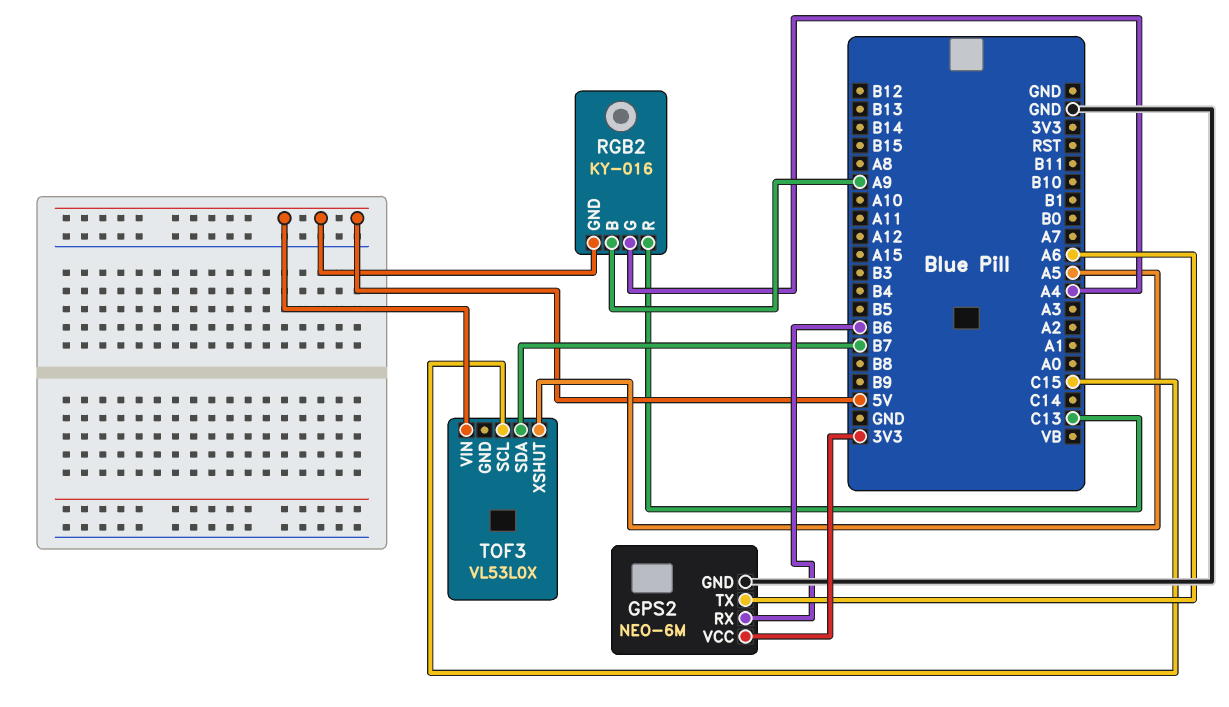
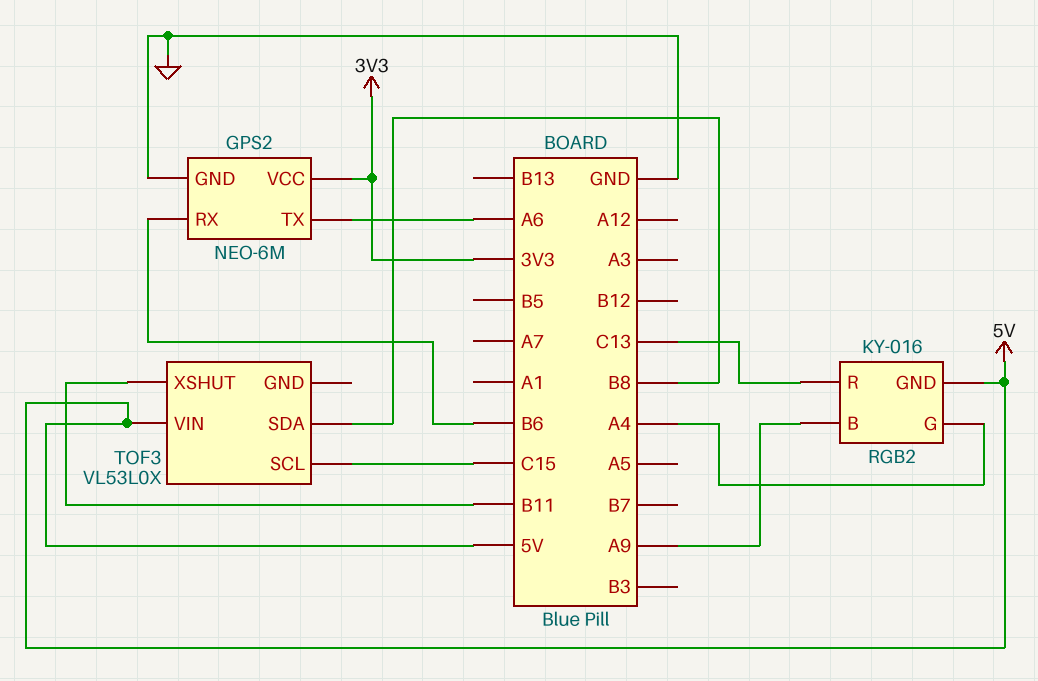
TOF3 pin SDA: B7 -> B8
TOF3 pin XSHUT: A5 -> B11

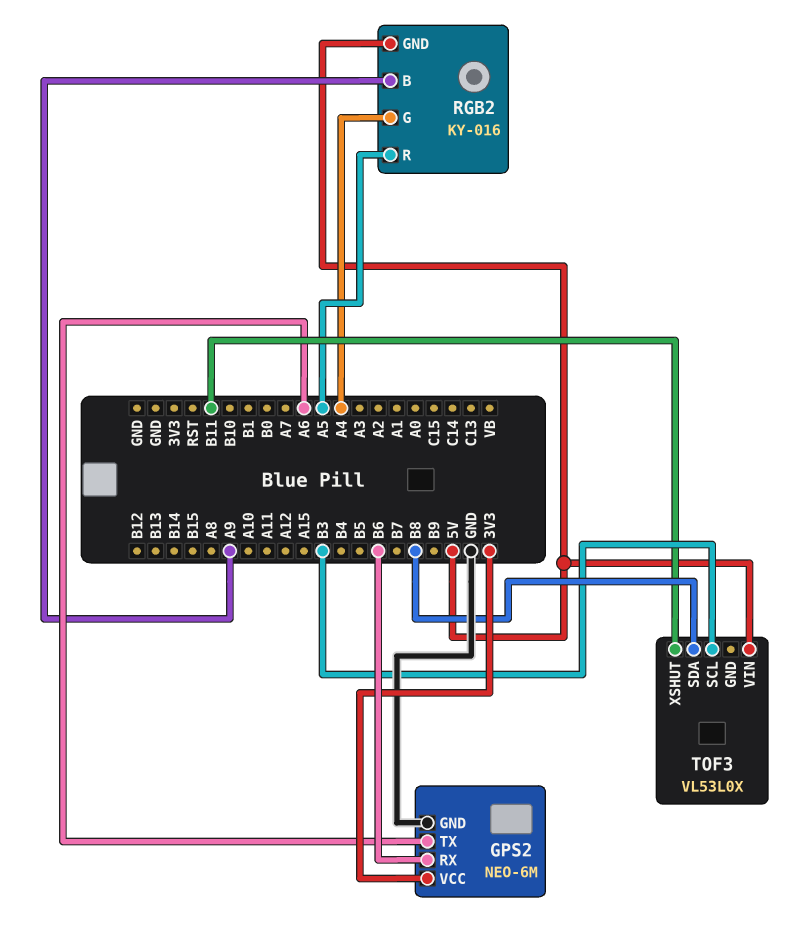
RGB2 pin R: C13 -> A5
TOF3 pin SCL: C15 -> B3

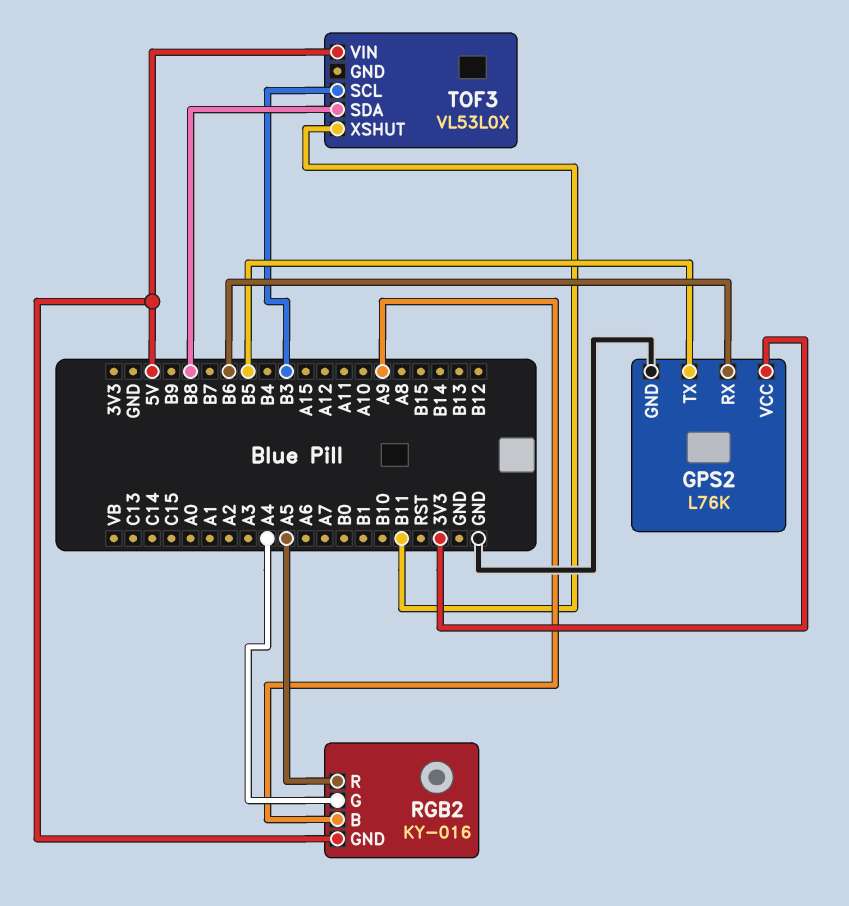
GPS2: NEO-6M -> L76K
GPS2 pin TX: A6 -> B5

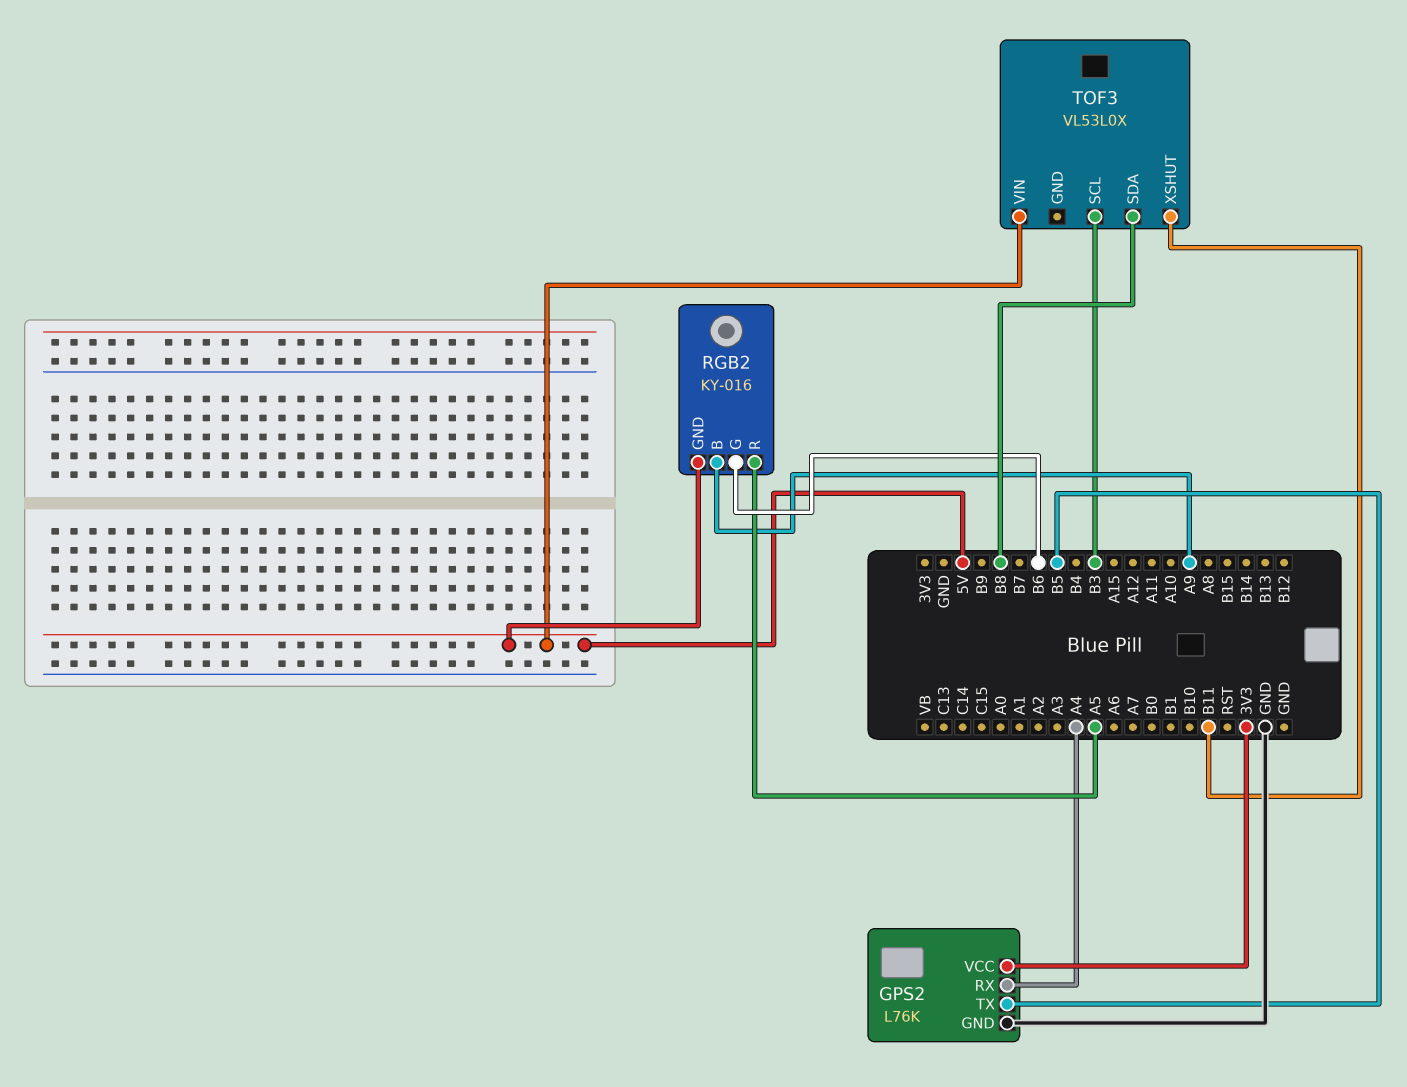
GPS2 pin RX: B6 -> A4
RGB2 pin G: A4 -> B6

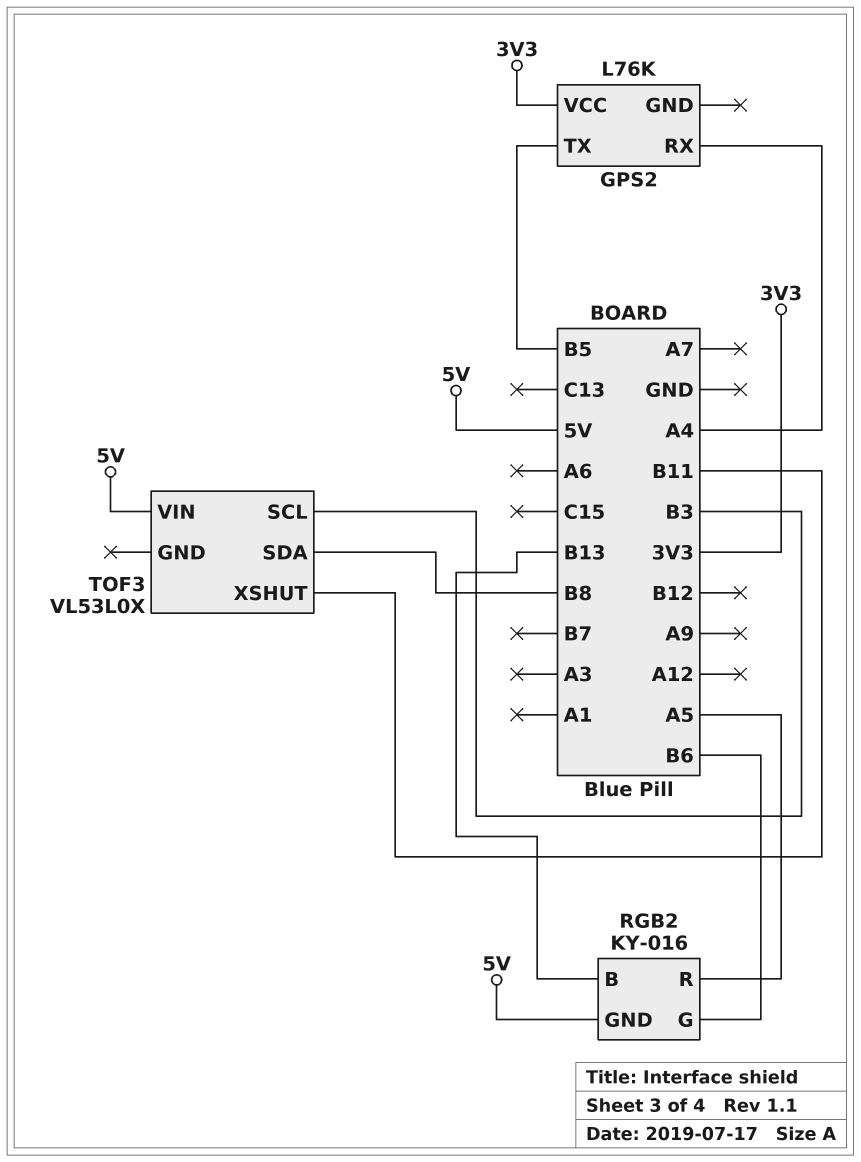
GPS2 pin GND: GND -> none
RGB2 pin B: A9 -> B13

